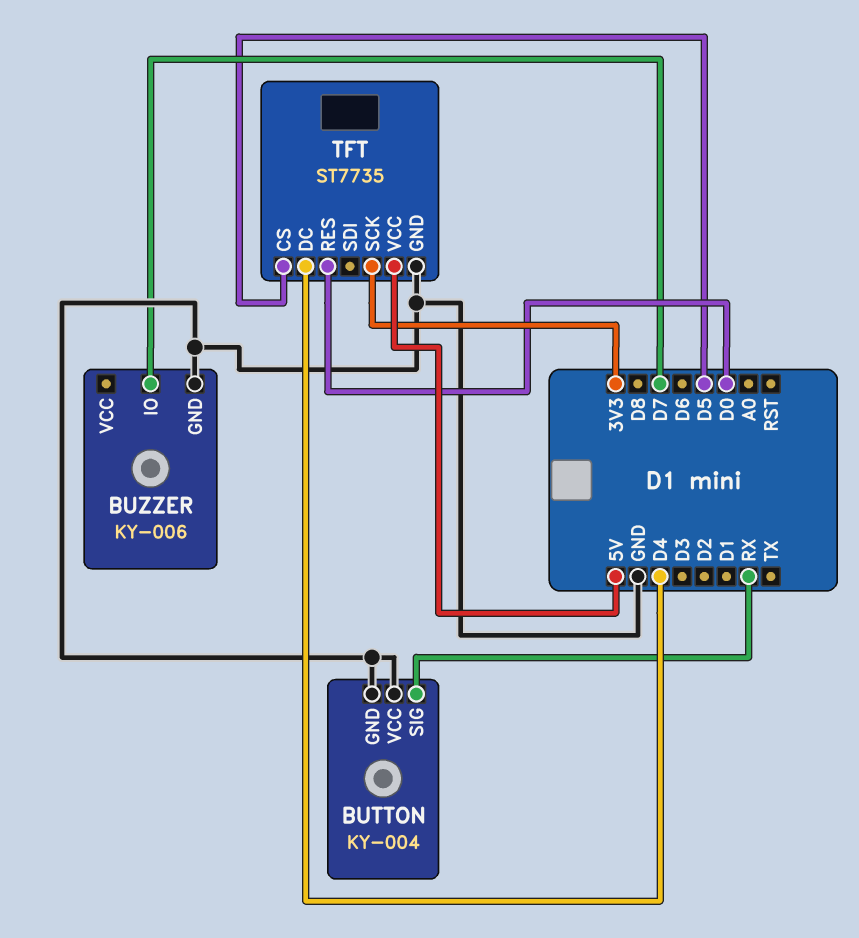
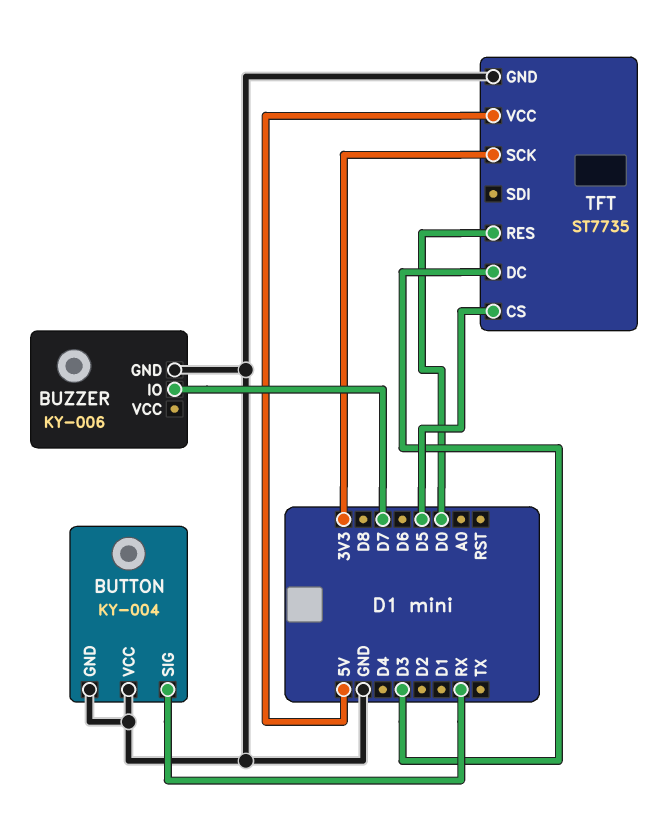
TFT pin DC: D4 -> D3

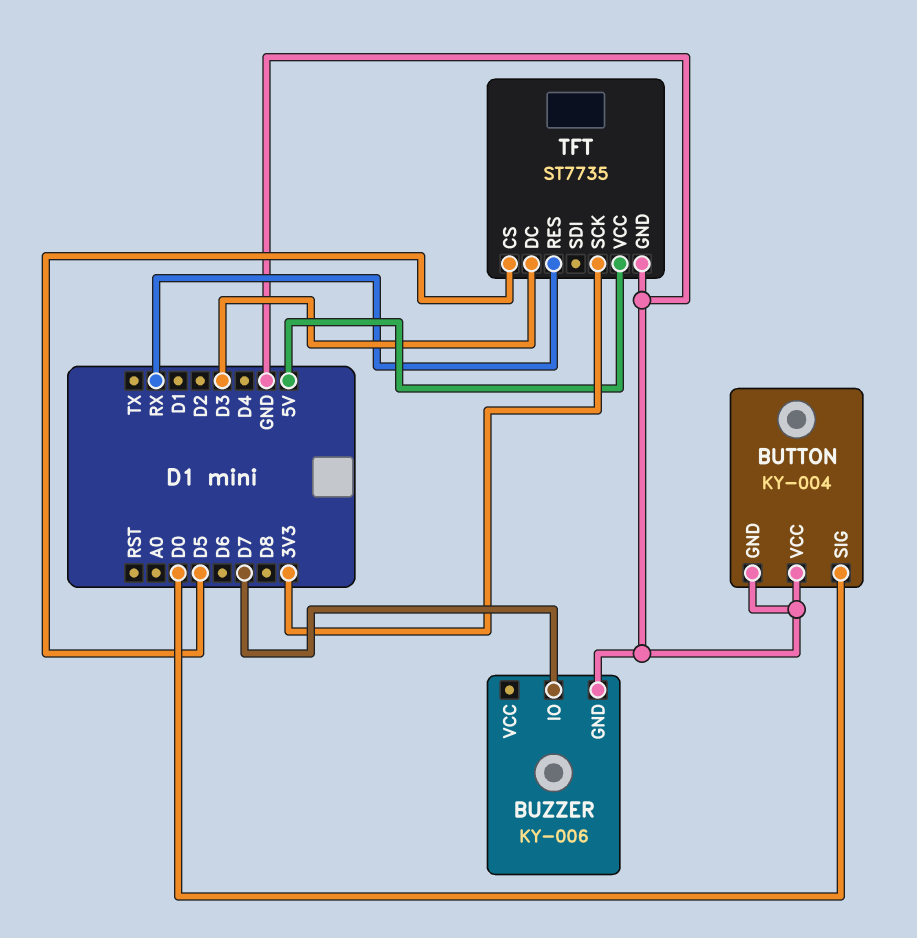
BUTTON pin SIG: RX -> D0
TFT pin RES: D0 -> RX

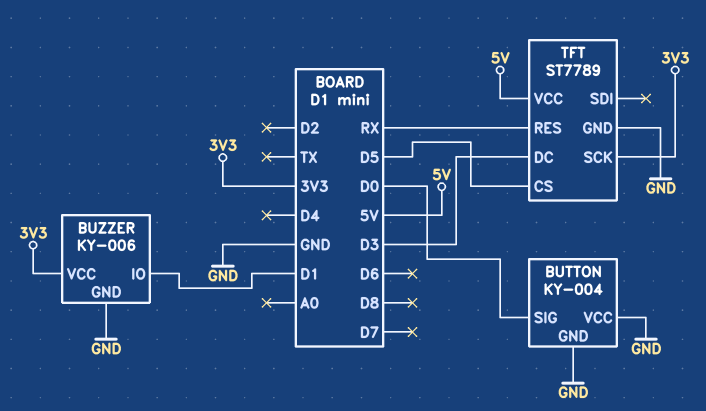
BUZZER pin IO: D7 -> D1
BUZZER pin VCC: none -> 3V3
TFT: ST7735 -> ST7789

